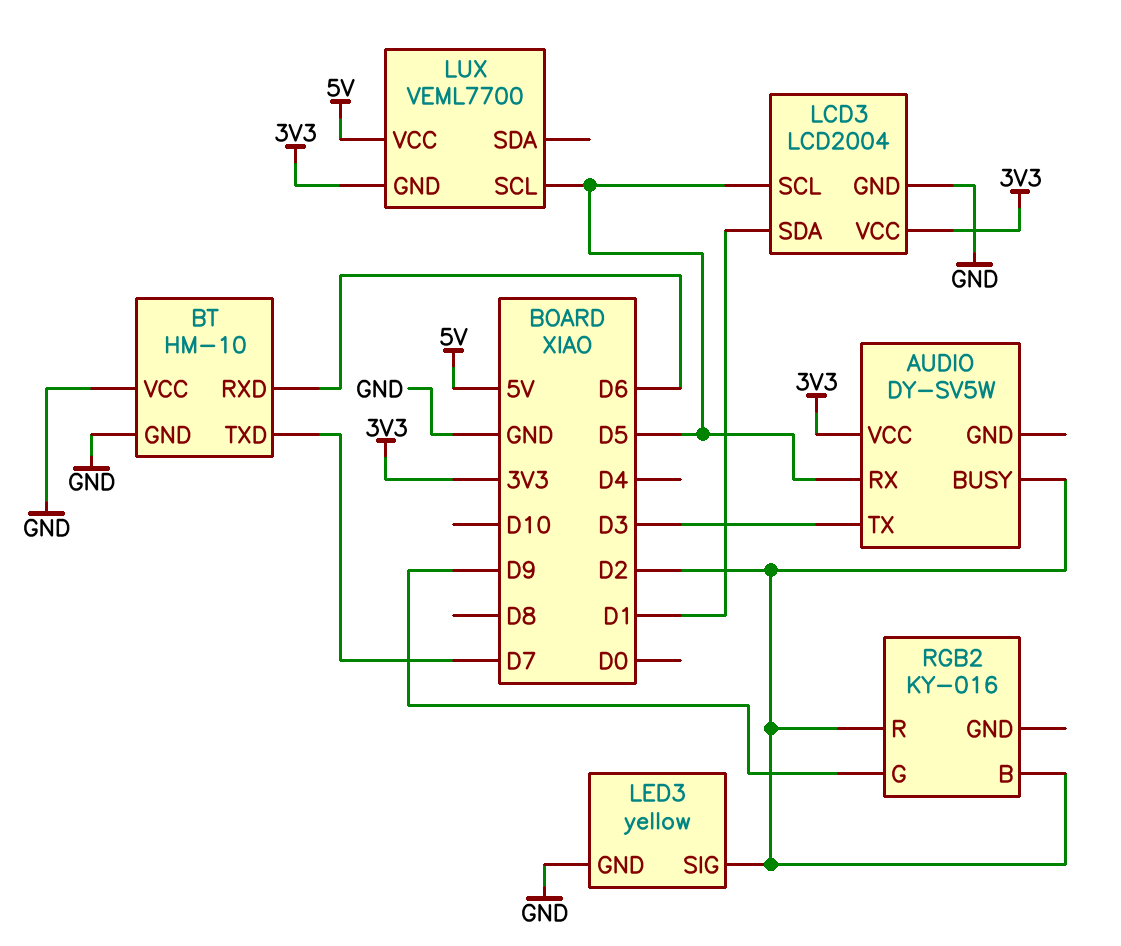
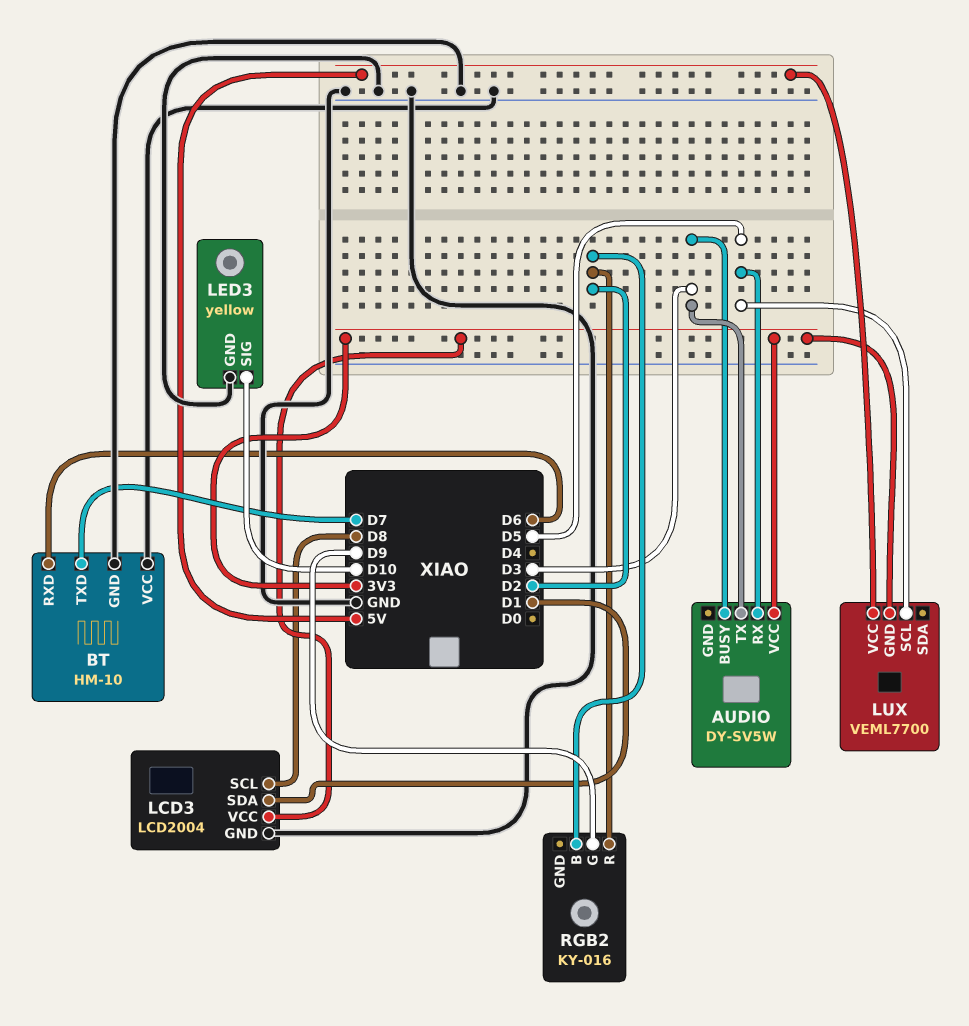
AUDIO pin BUSY: D2 -> D3
LCD3 pin SCL: D5 -> D8
LED3 pin SIG: D2 -> D10

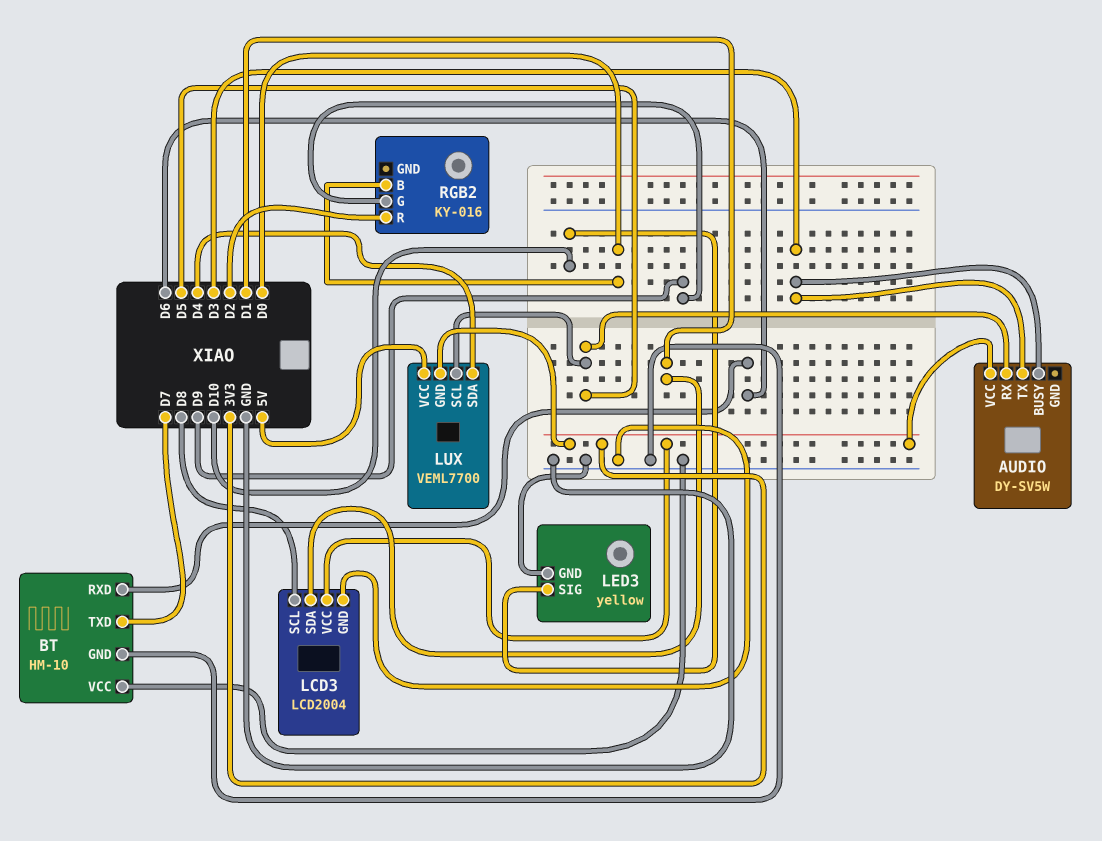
LUX pin SDA: none -> D4
RGB2 pin B: D2 -> D0

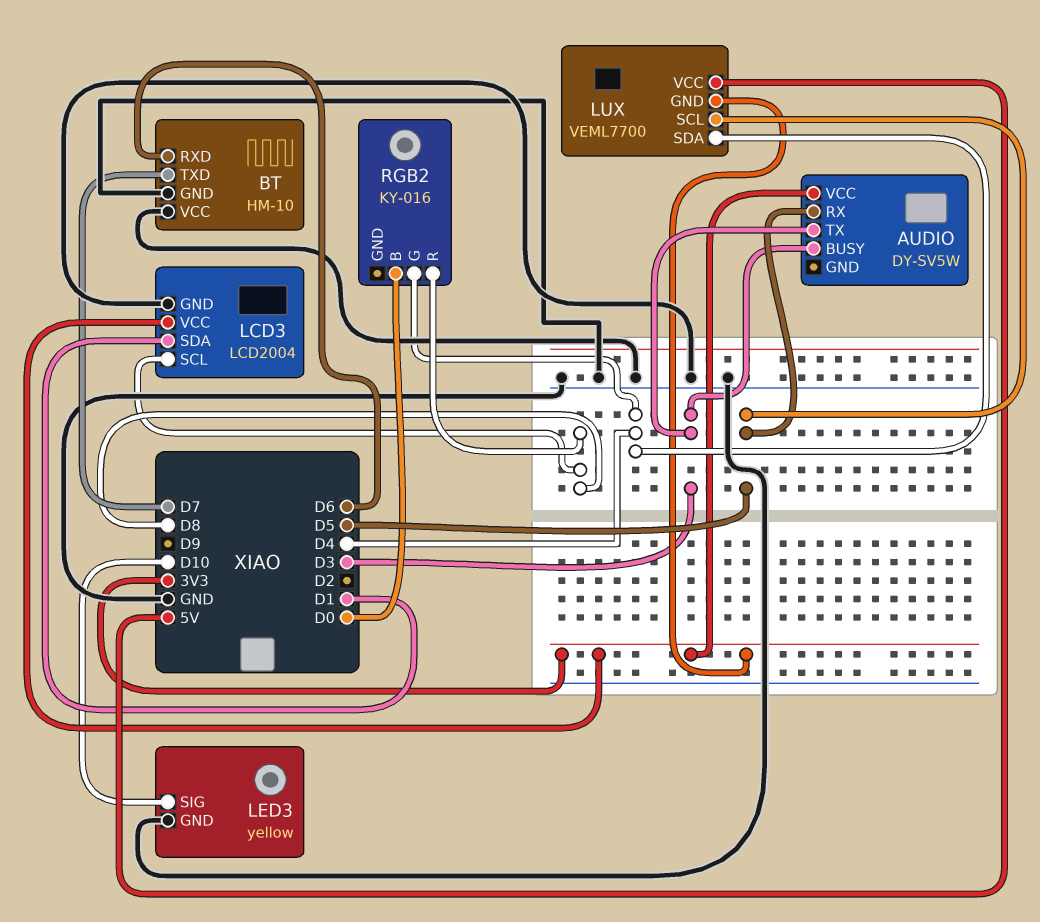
RGB2 pin G: D9 -> D4
RGB2 pin R: D2 -> D8

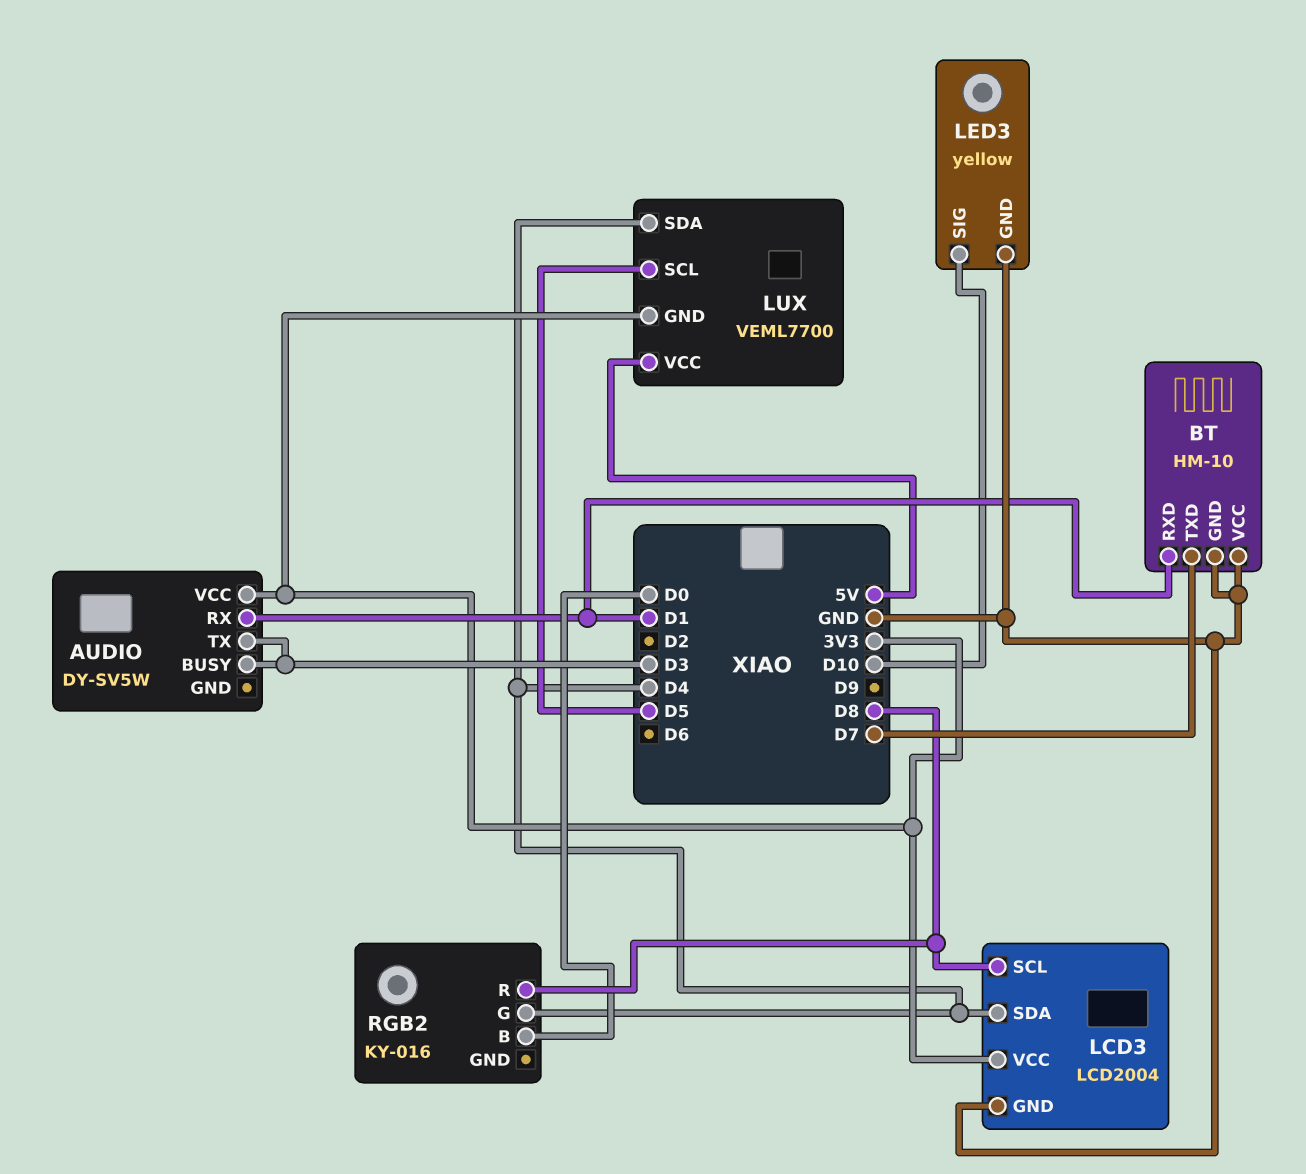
AUDIO pin RX: D5 -> D1
BT pin RXD: D6 -> D1
LCD3 pin SDA: D1 -> D4

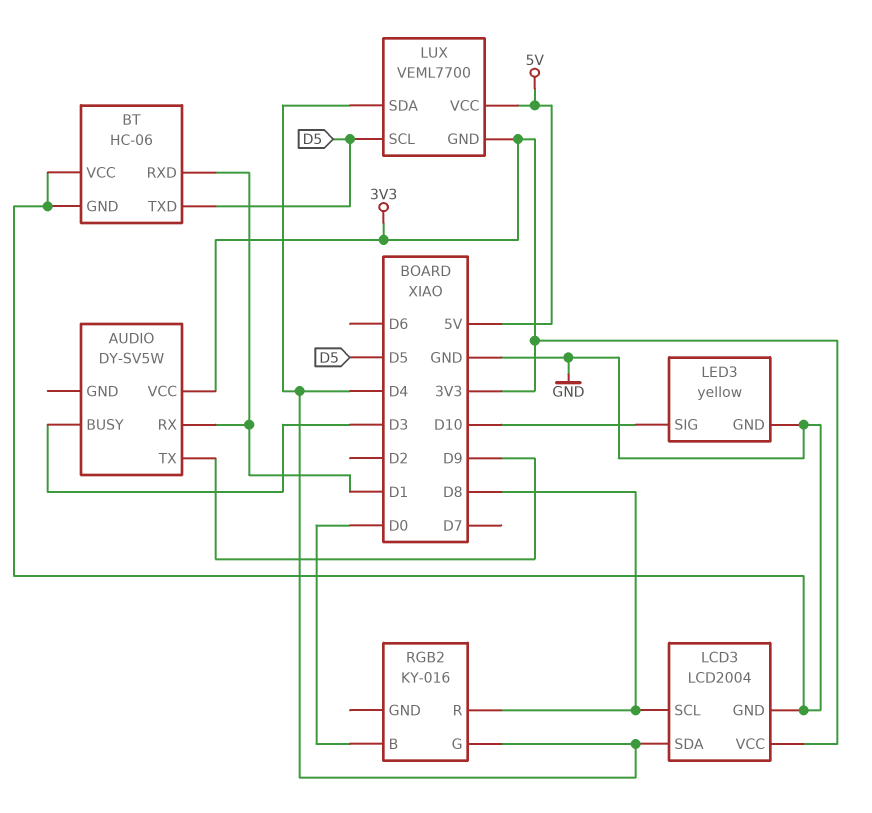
AUDIO pin TX: D3 -> D9
BT: HM-10 -> HC-06
BT pin TXD: D7 -> D5

